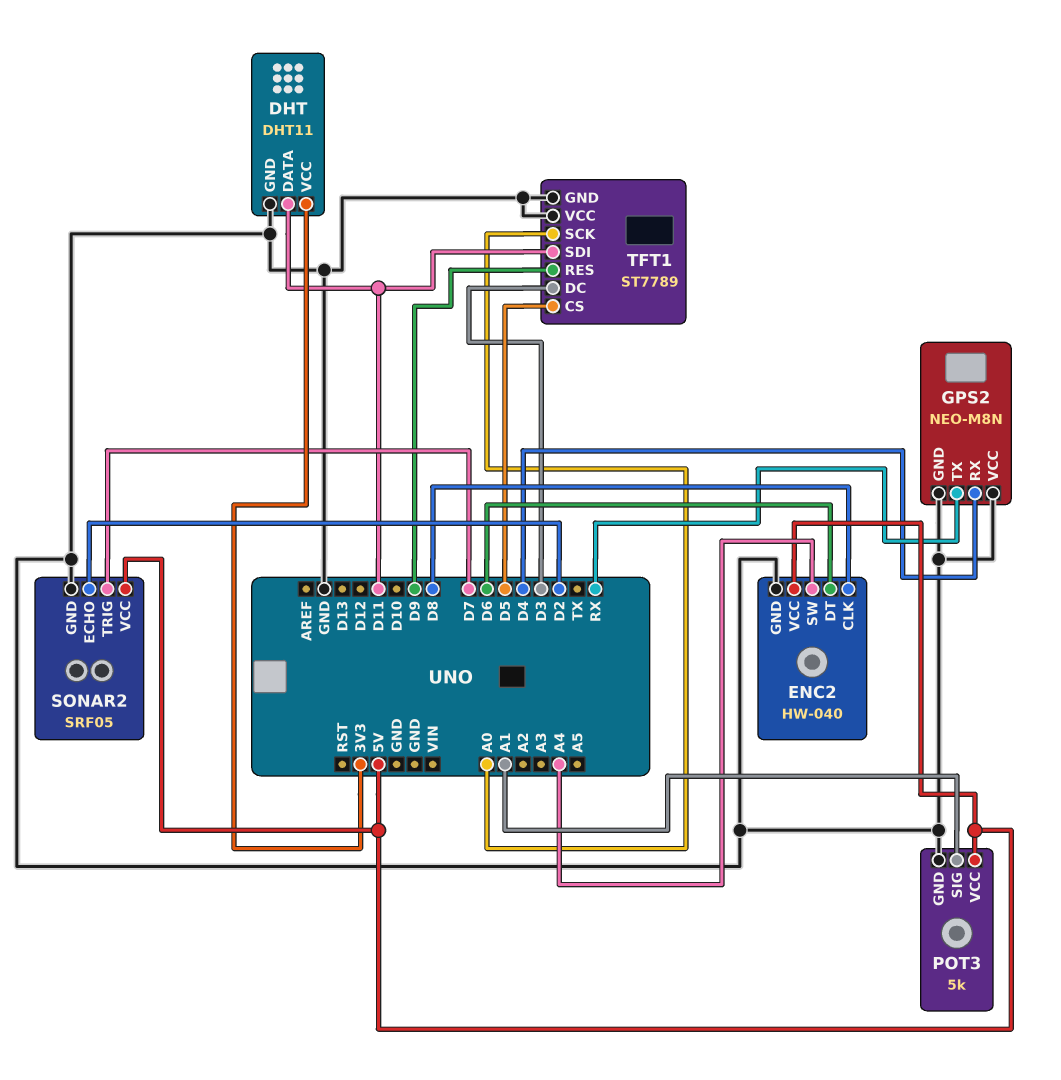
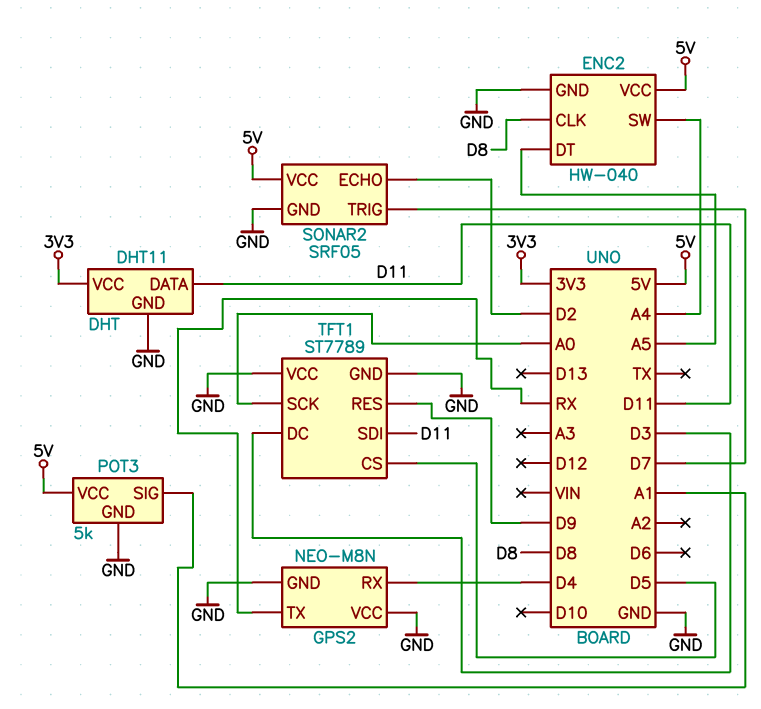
ENC2 pin DT: D6 -> A5

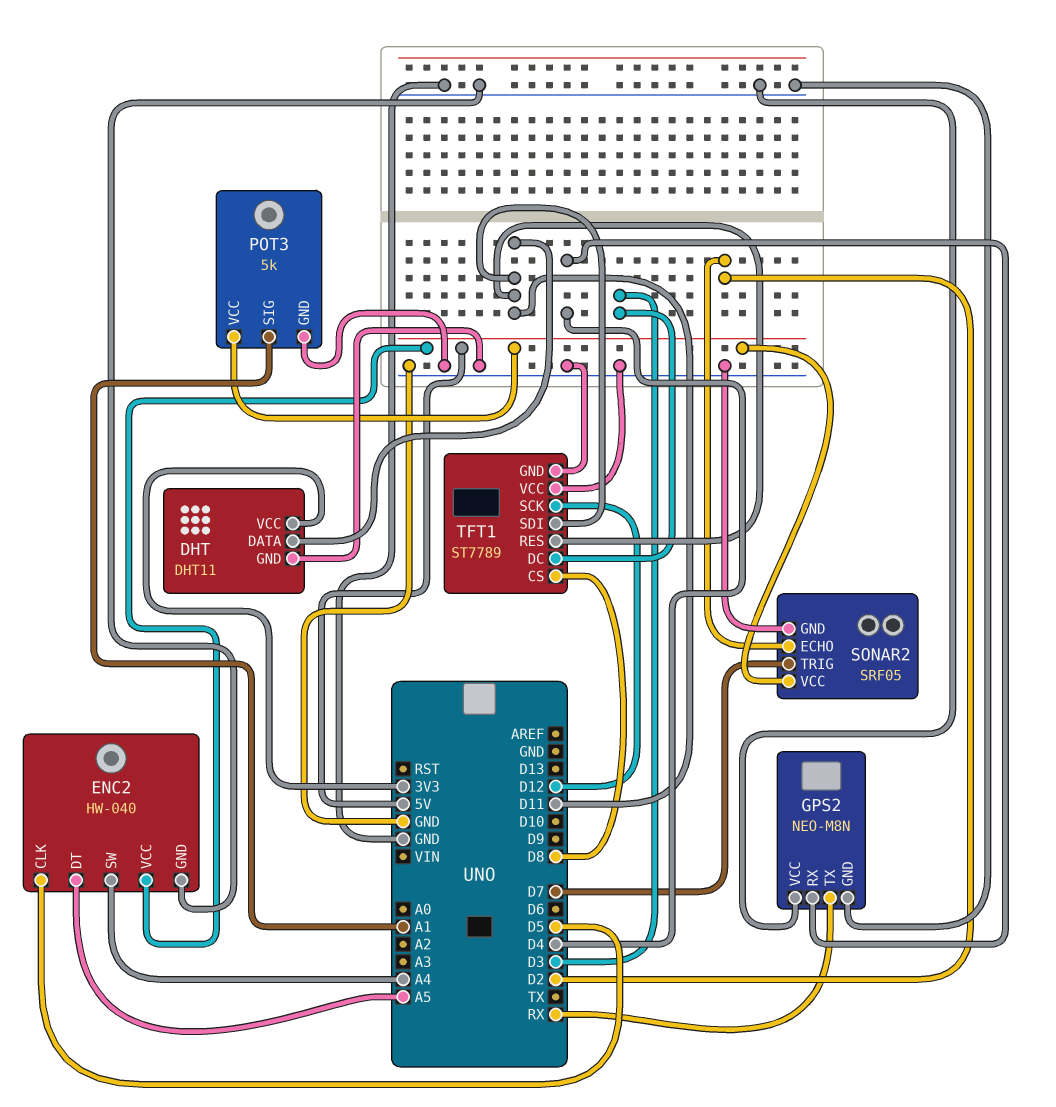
ENC2 pin CLK: D8 -> D5
TFT1 pin CS: D5 -> D8
TFT1 pin RES: D9 -> D11
TFT1 pin SCK: A0 -> D12

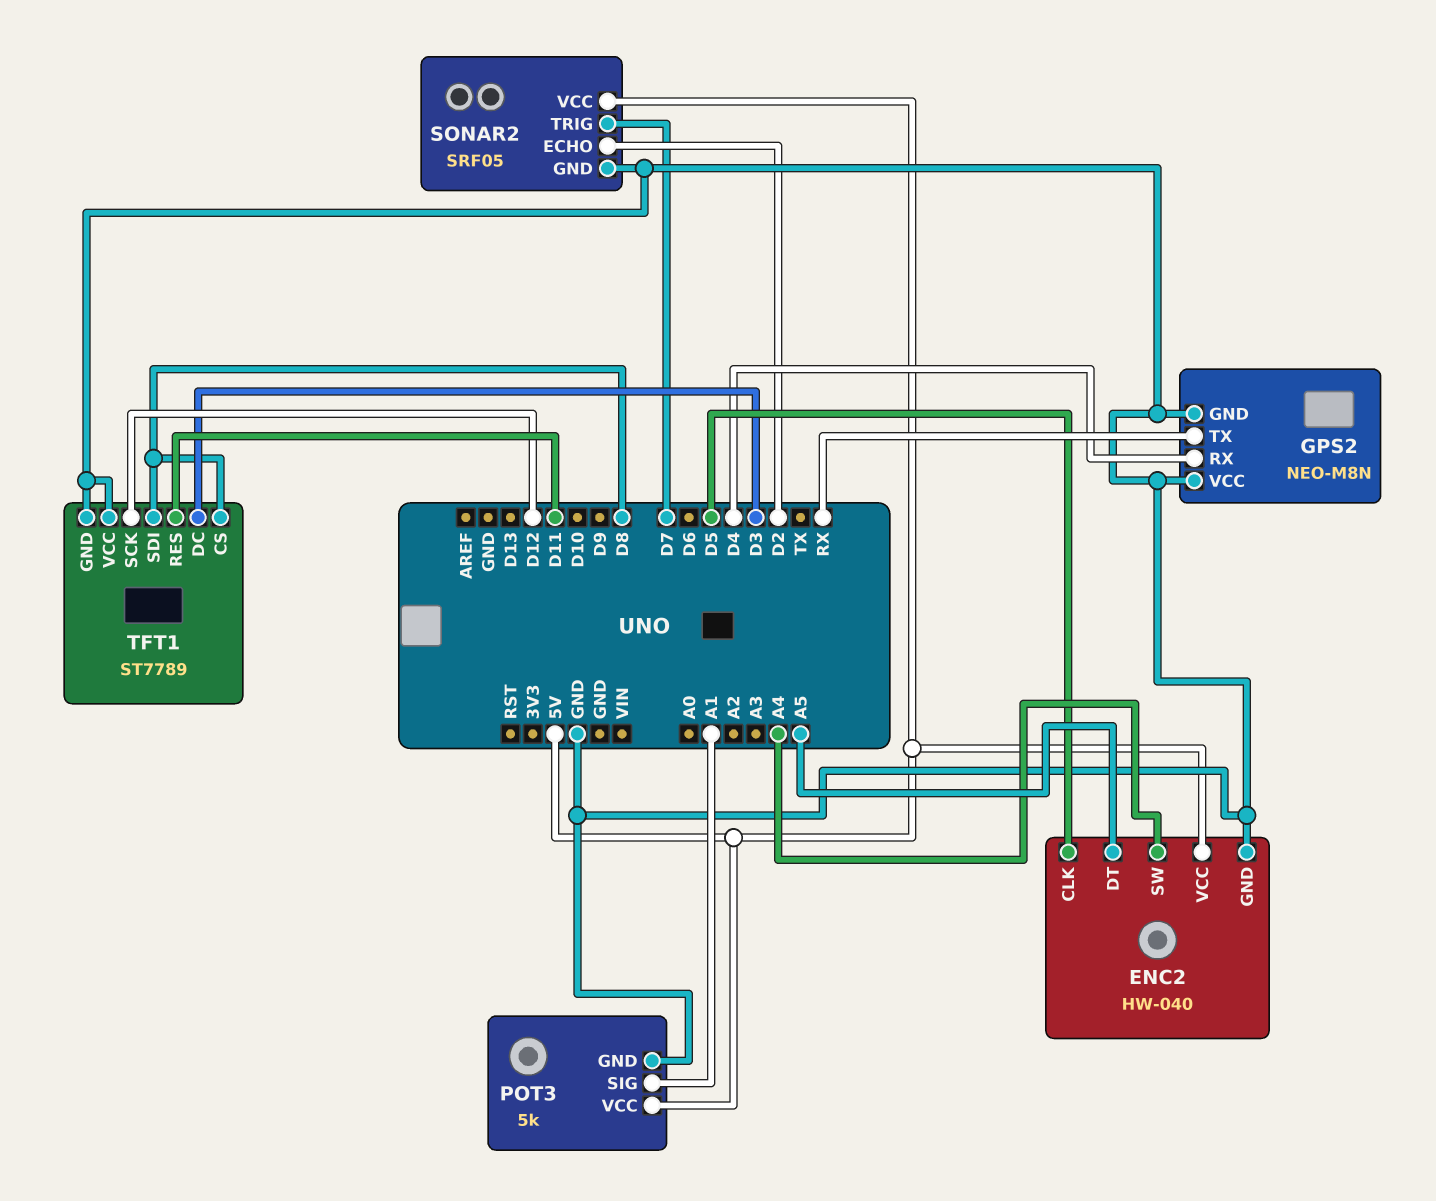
DHT: DHT11 -> none
DHT pin DATA: D11 -> none
DHT pin GND: GND -> none
DHT pin VCC: 3V3 -> none
TFT1 pin SDI: D11 -> D8

